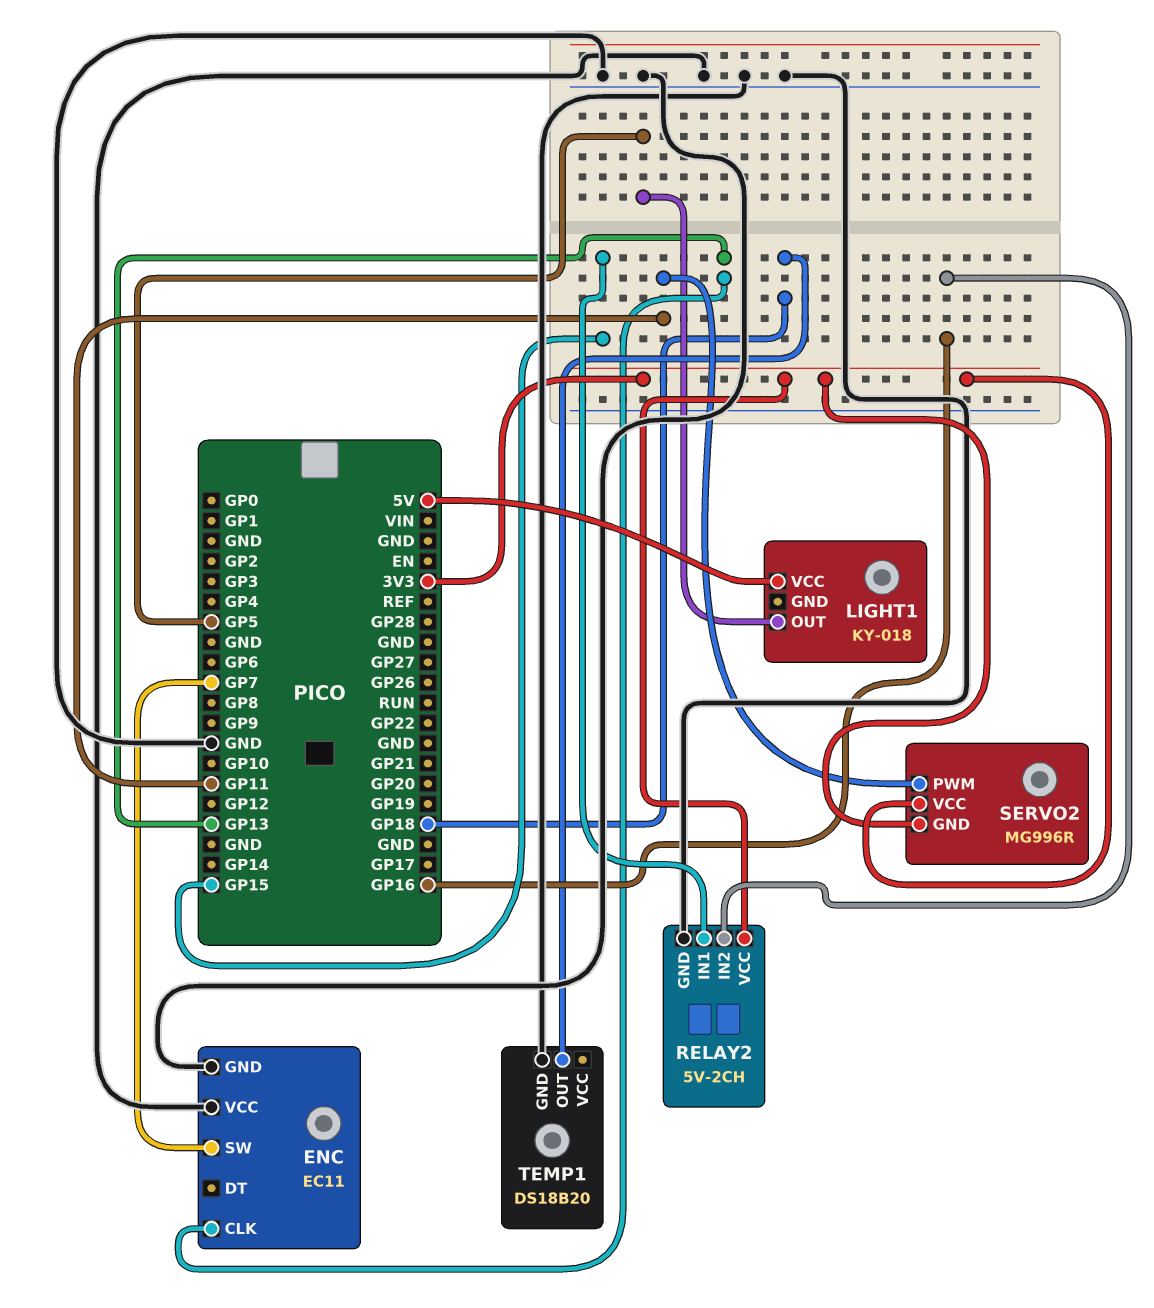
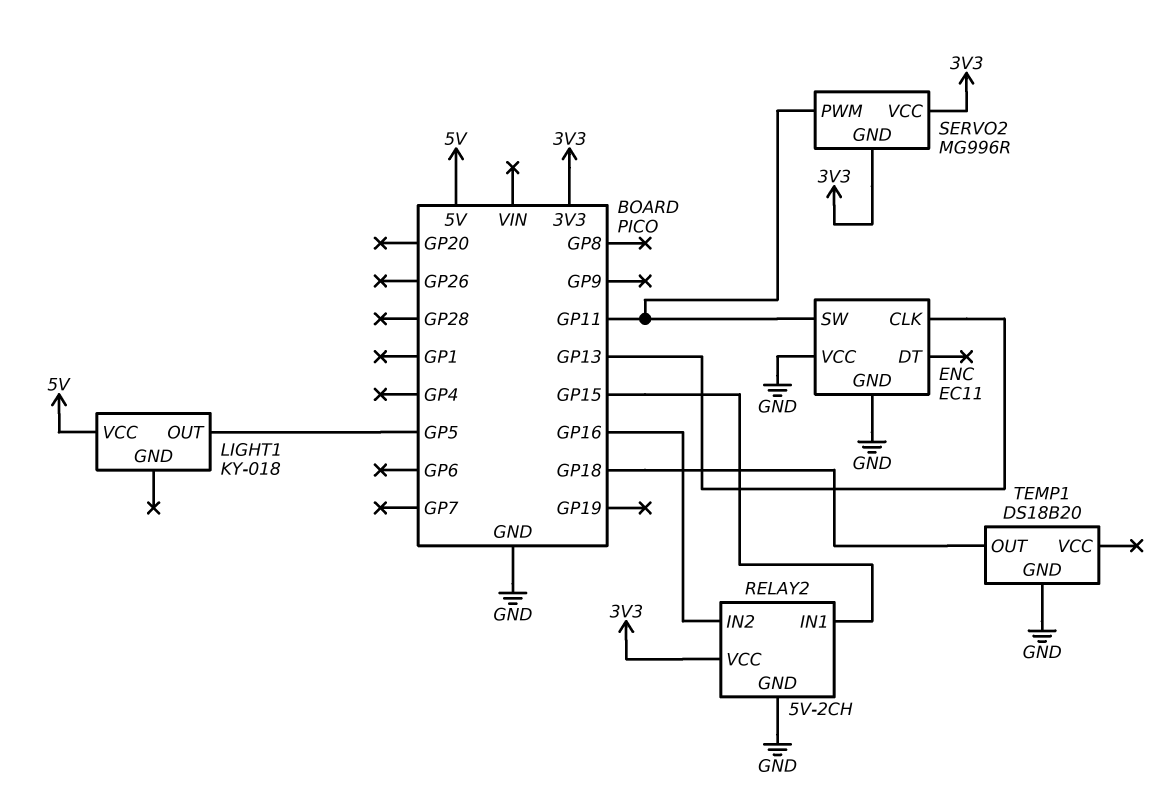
ENC pin SW: GP7 -> GP11

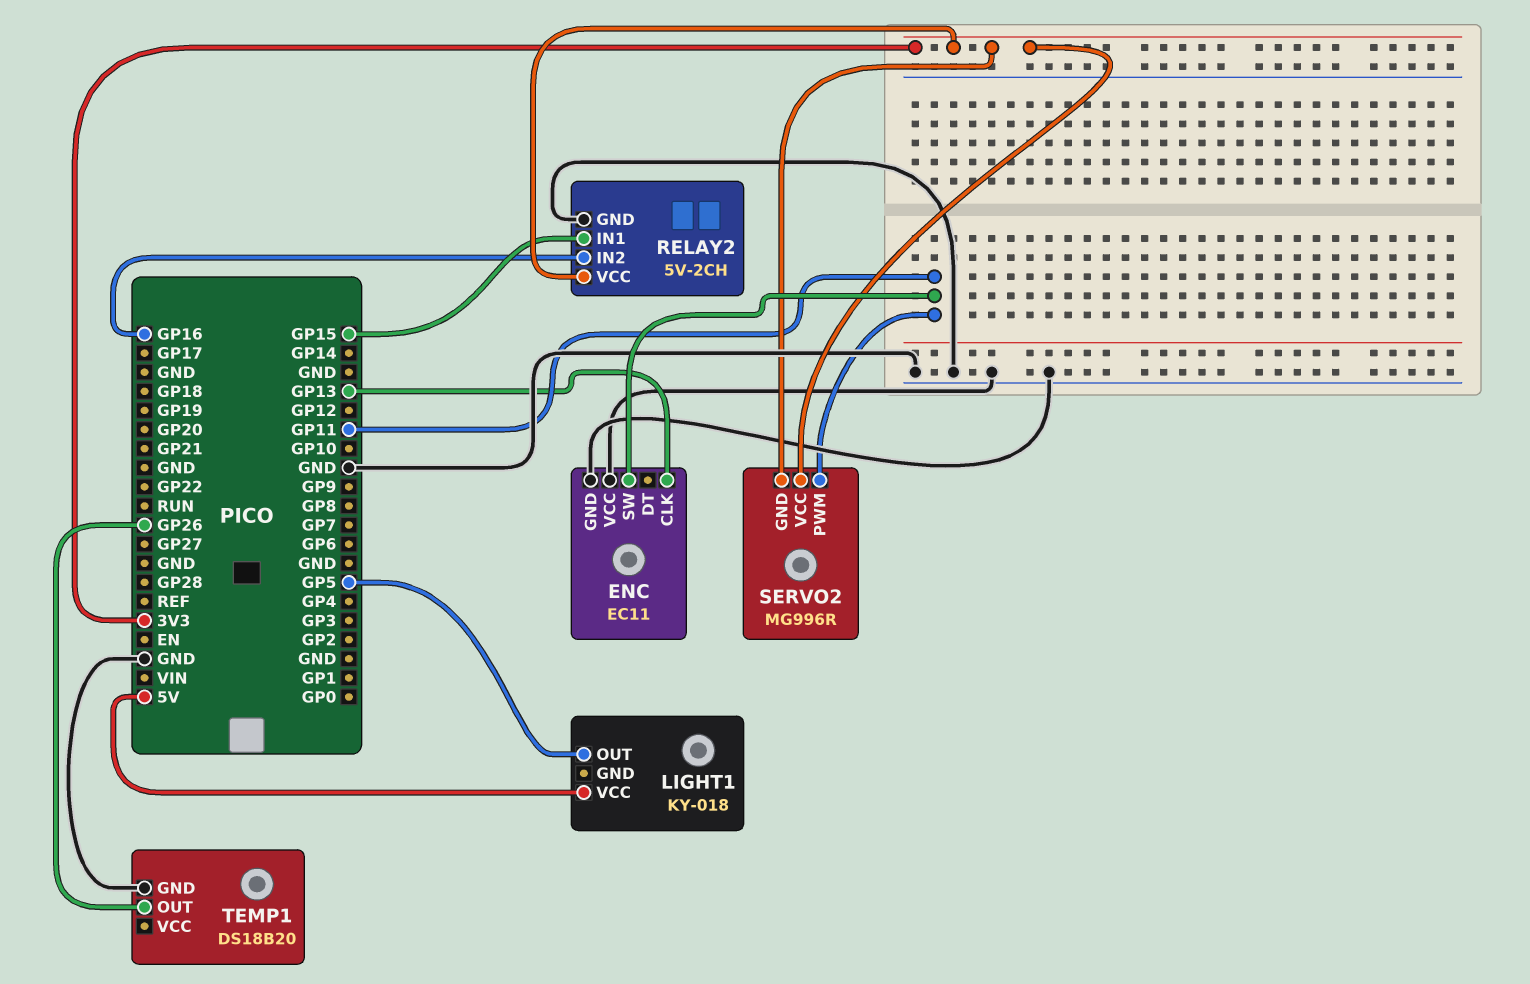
TEMP1 pin OUT: GP18 -> GP26

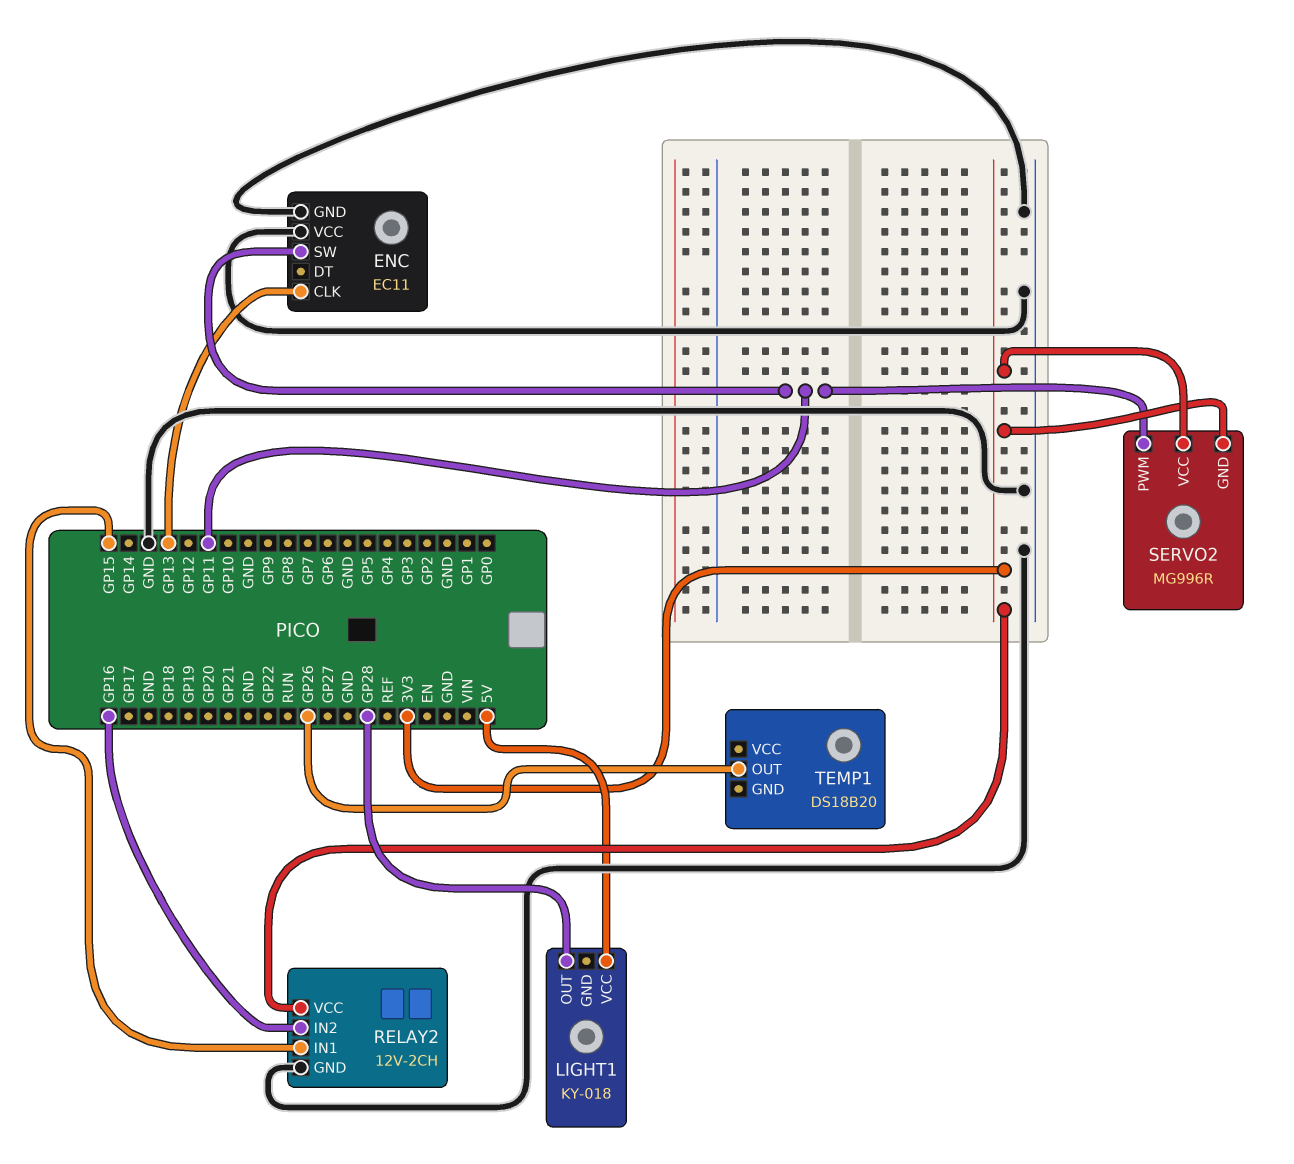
LIGHT1 pin OUT: GP5 -> GP28
RELAY2: 5V-2CH -> 12V-2CH
TEMP1 pin GND: GND -> none

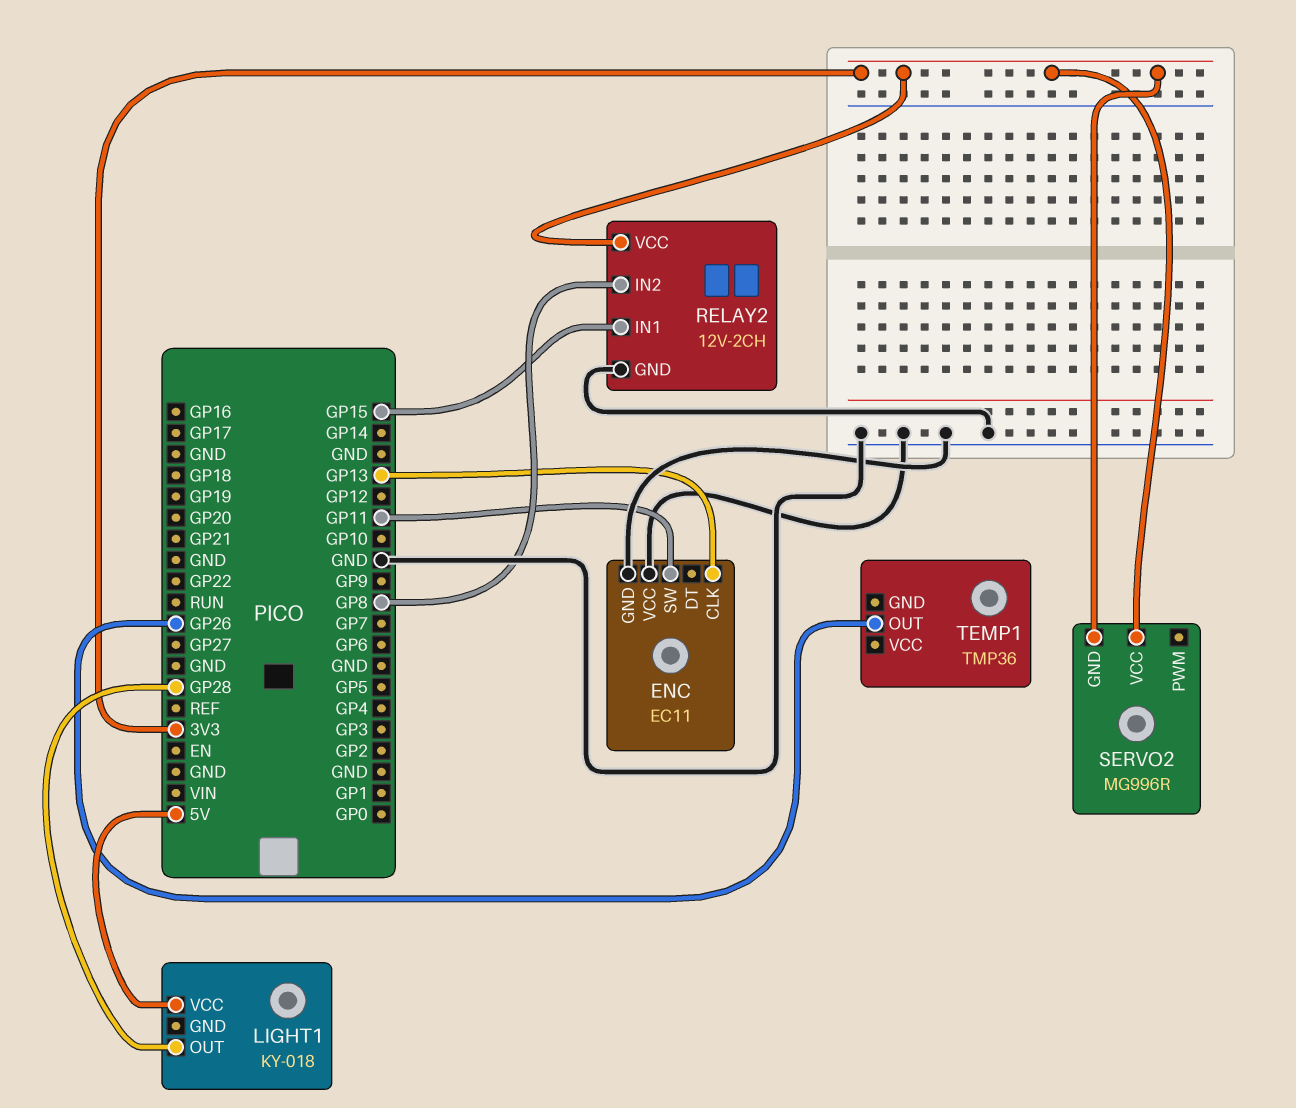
RELAY2 pin IN2: GP16 -> GP8
SERVO2 pin PWM: GP11 -> none
TEMP1: DS18B20 -> TMP36

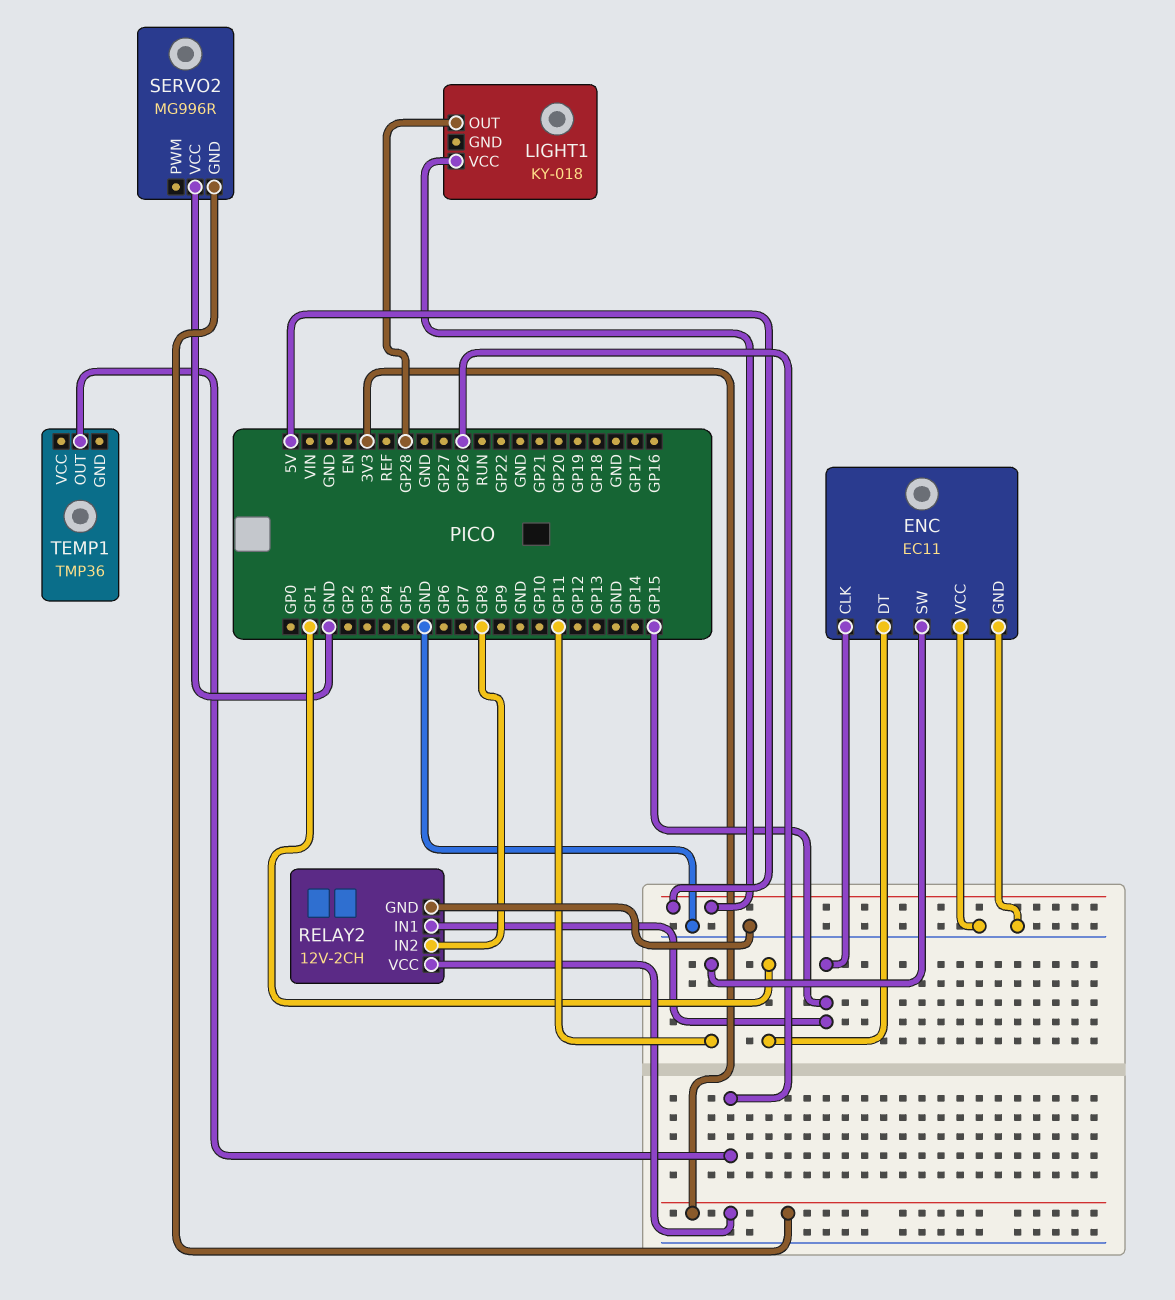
ENC pin CLK: GP13 -> GP15
ENC pin DT: none -> GP1
SERVO2 pin VCC: 3V3 -> GND

